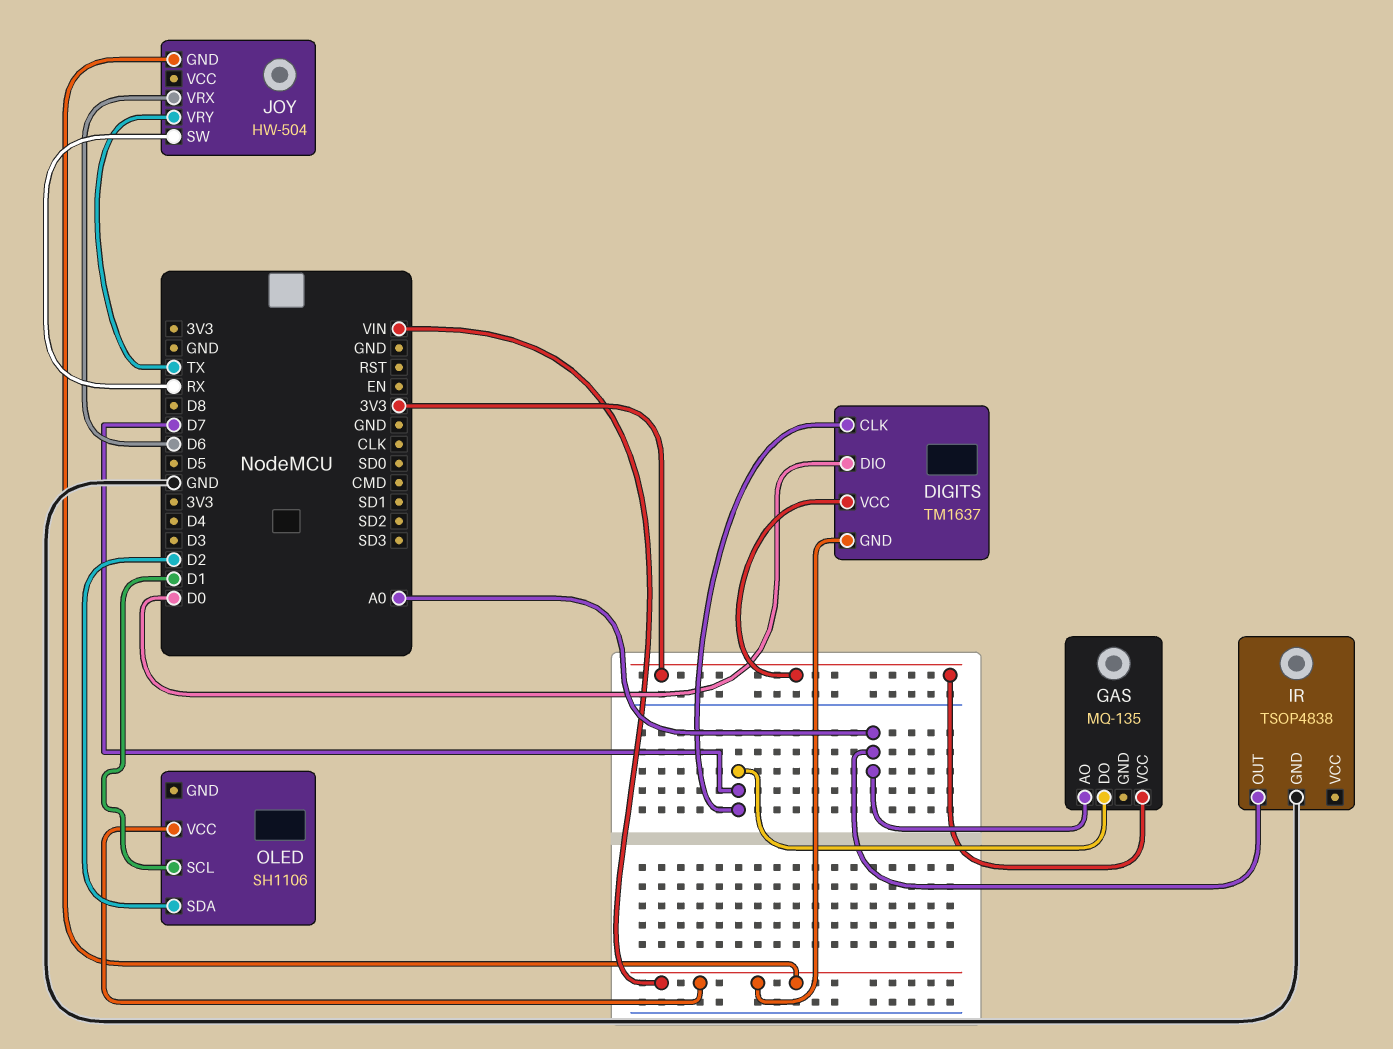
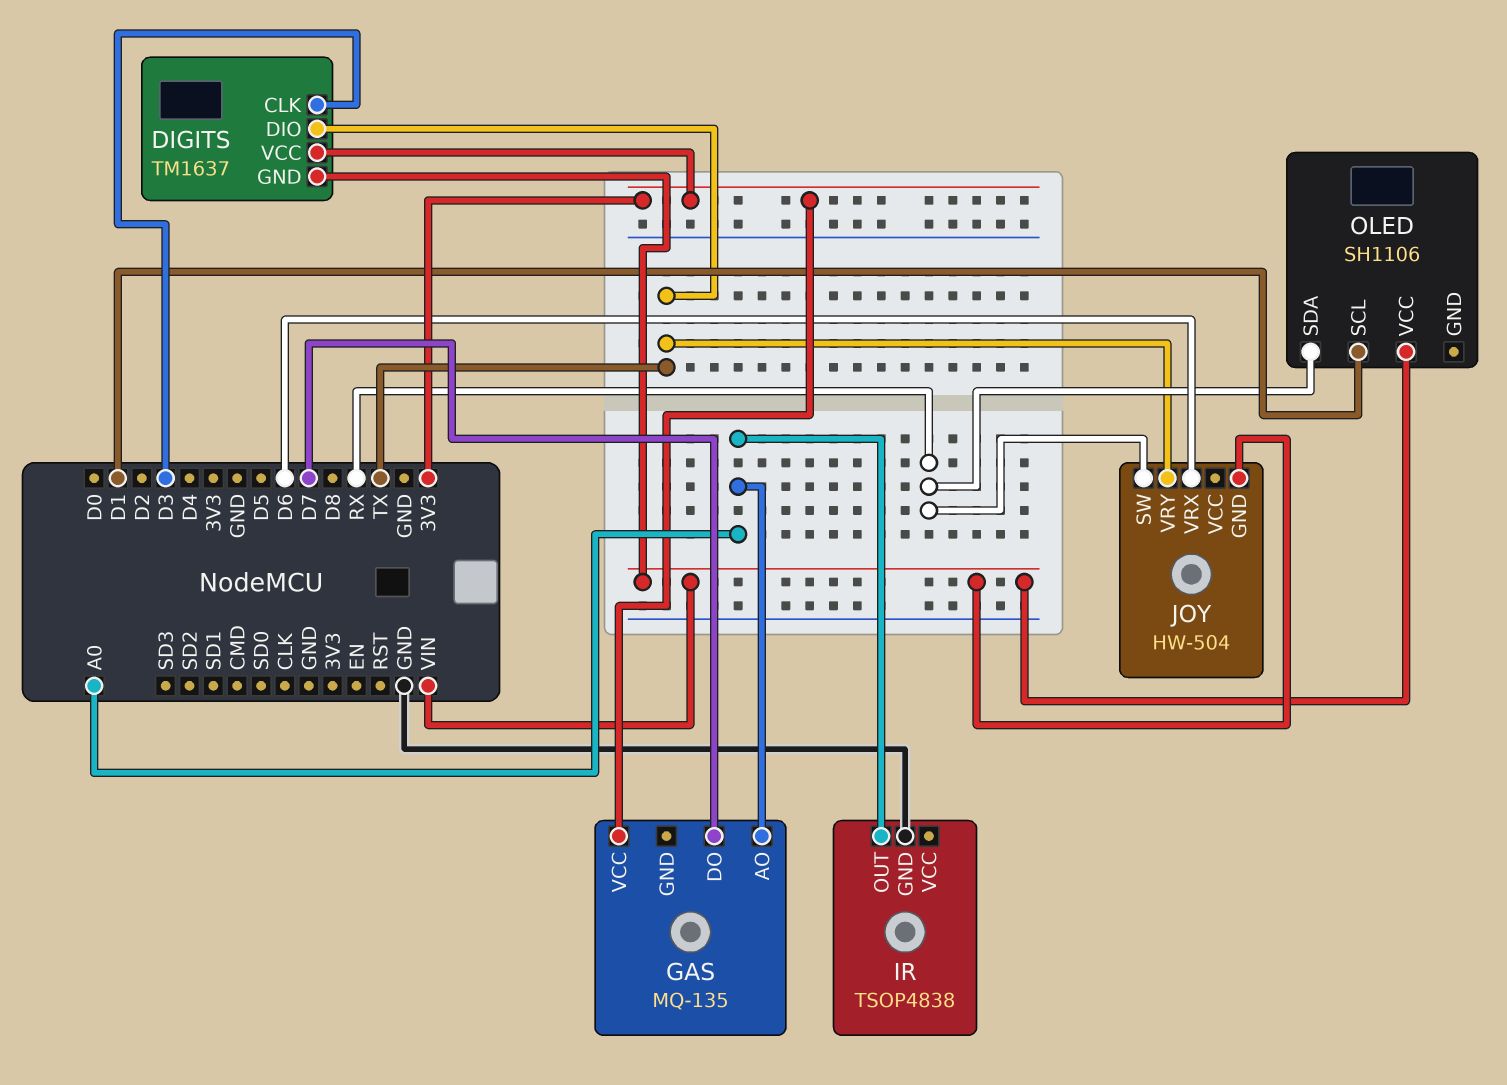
DIGITS pin CLK: D7 -> D3
DIGITS pin DIO: D0 -> TX
OLED pin SDA: D2 -> RX

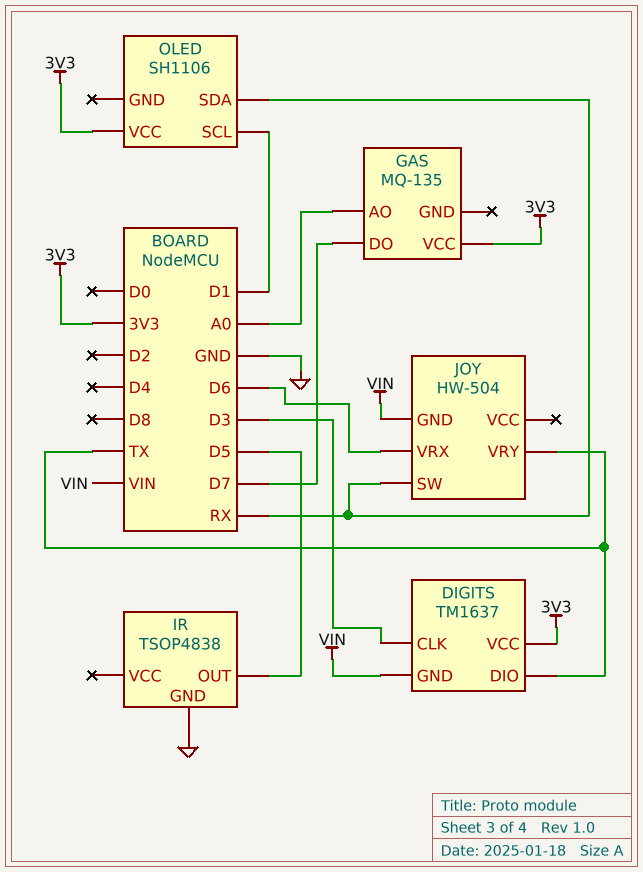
IR pin OUT: A0 -> D5
OLED pin VCC: VIN -> 3V3

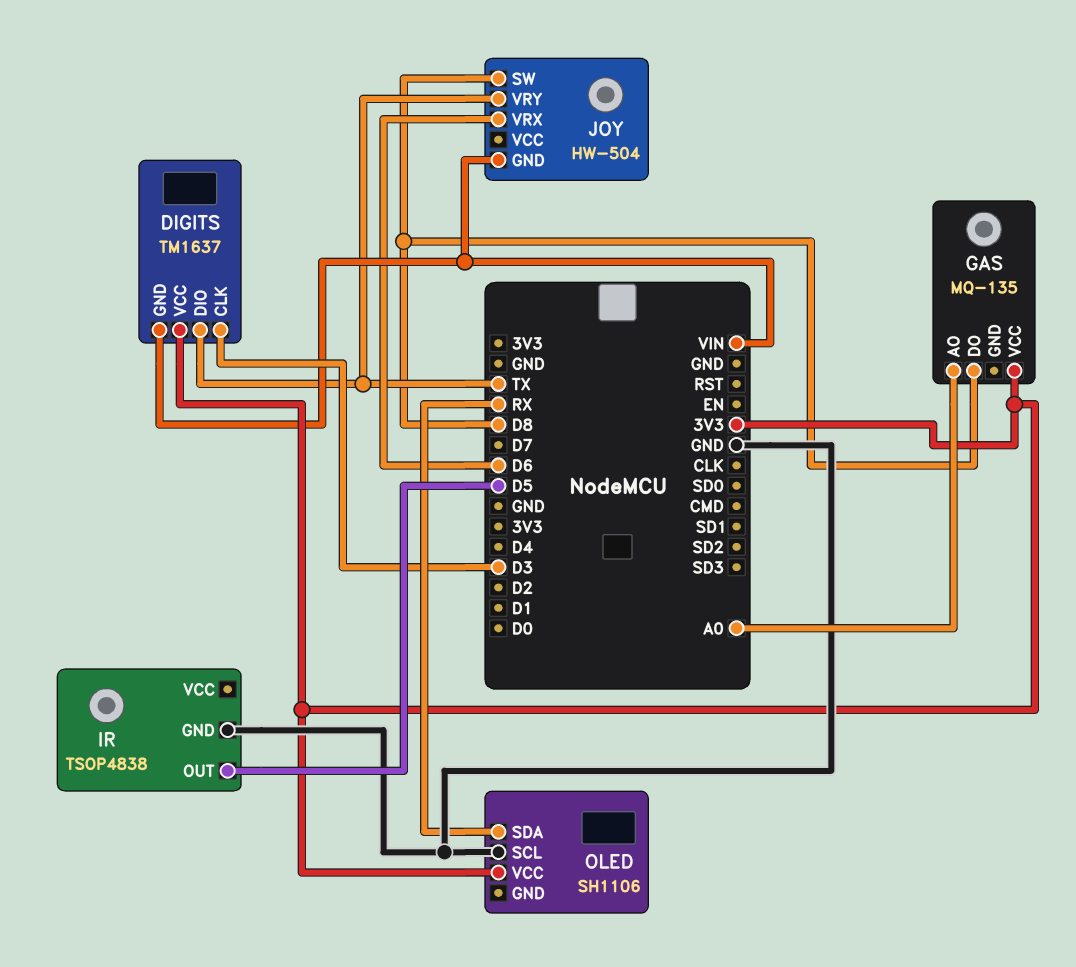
GAS pin DO: D7 -> D8
JOY pin SW: RX -> D8
OLED pin SCL: D1 -> GND

